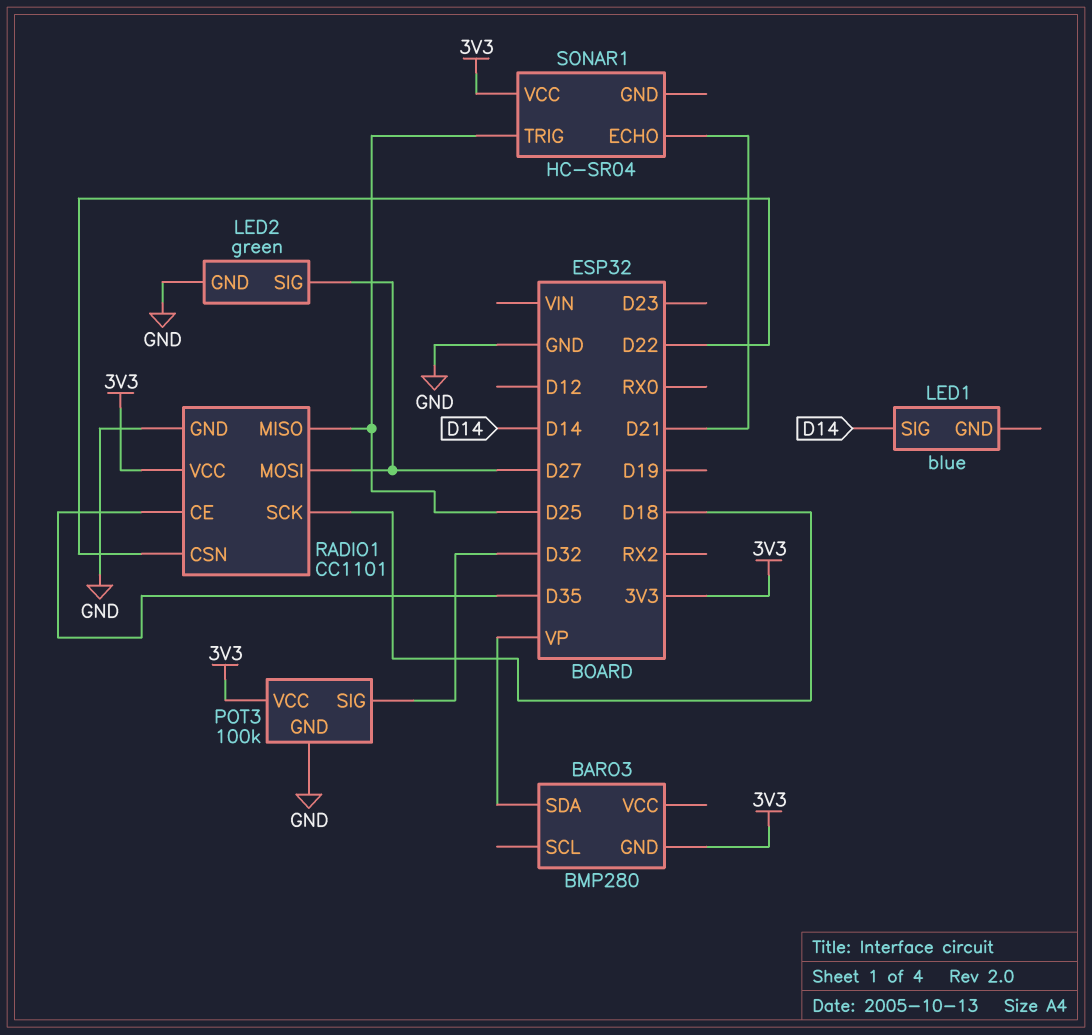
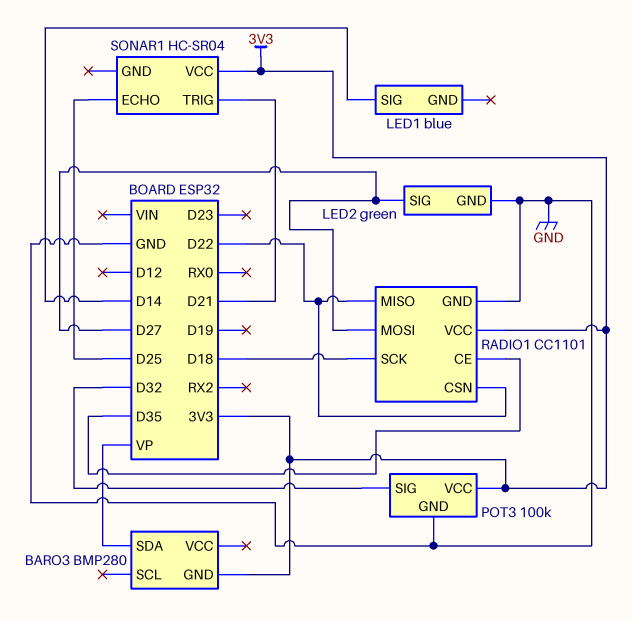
RADIO1 pin MISO: D25 -> D22
SONAR1 pin ECHO: D21 -> D25
SONAR1 pin TRIG: D25 -> D21

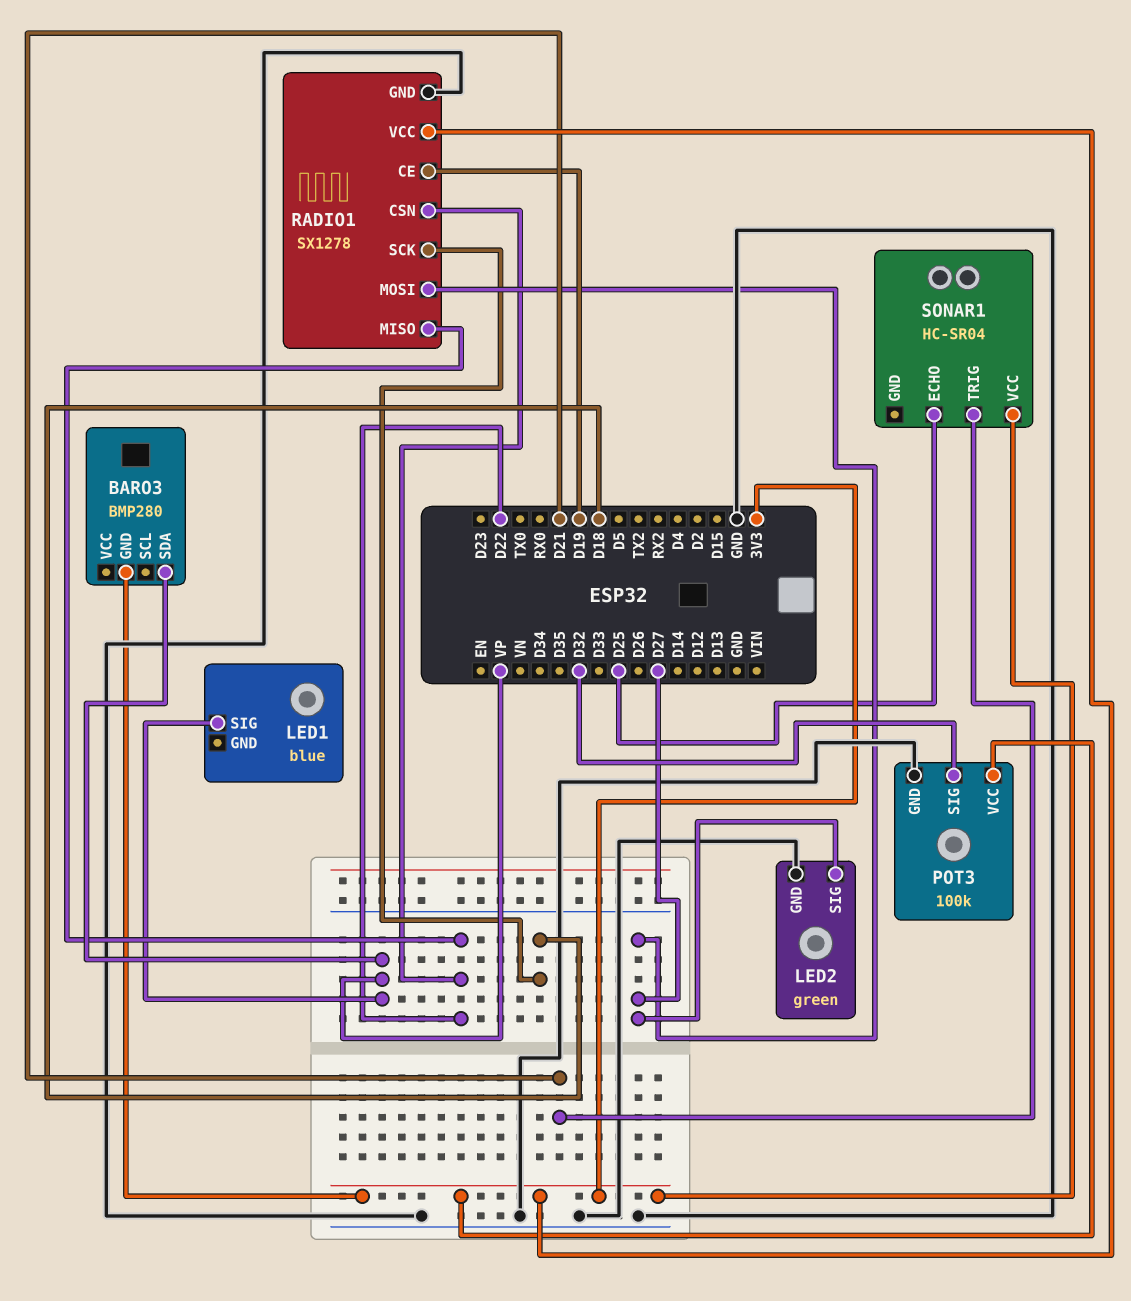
LED1 pin SIG: D14 -> VP
RADIO1: CC1101 -> SX1278
RADIO1 pin CE: D35 -> D19

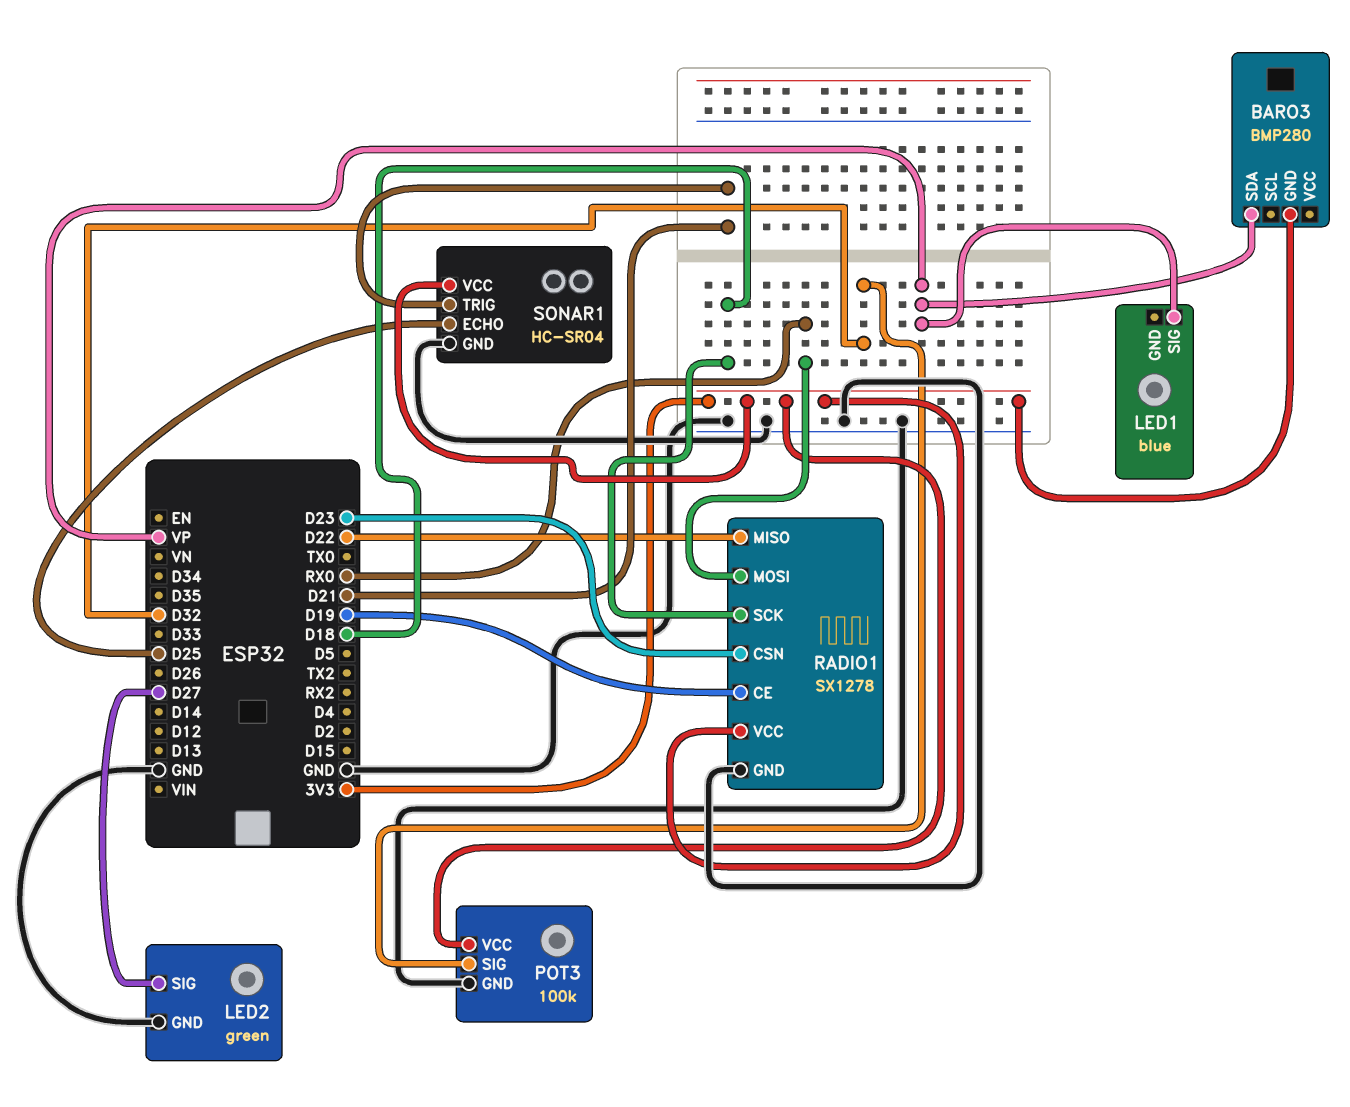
RADIO1 pin CSN: D22 -> D23
RADIO1 pin MOSI: D27 -> RX0
SONAR1 pin GND: none -> GND

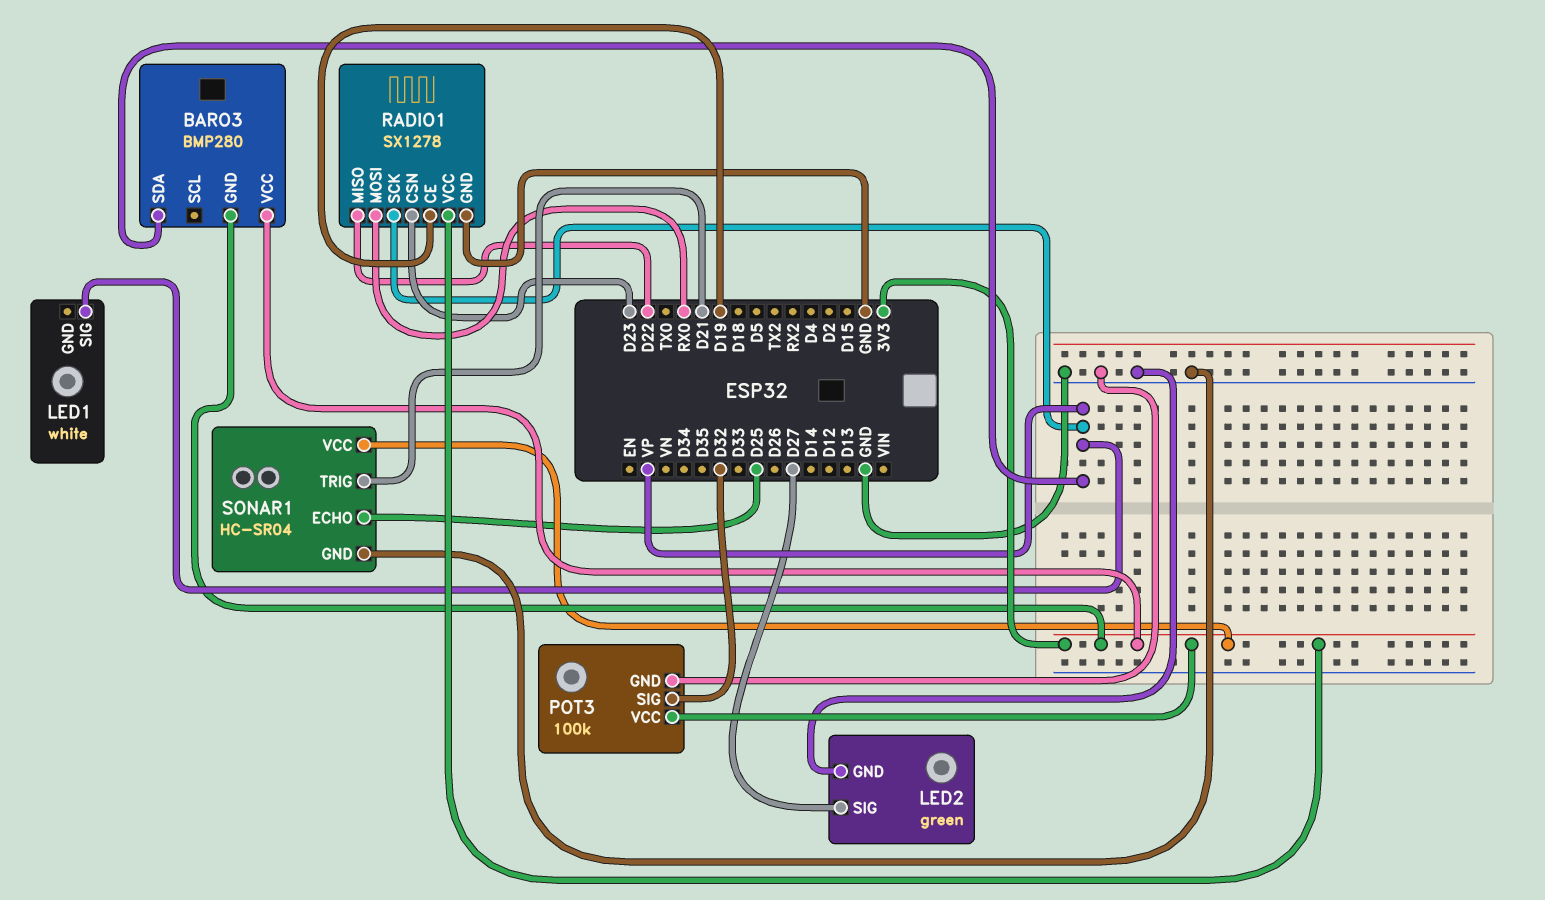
BARO3 pin VCC: none -> 3V3
LED1: blue -> white
RADIO1 pin SCK: D18 -> VP

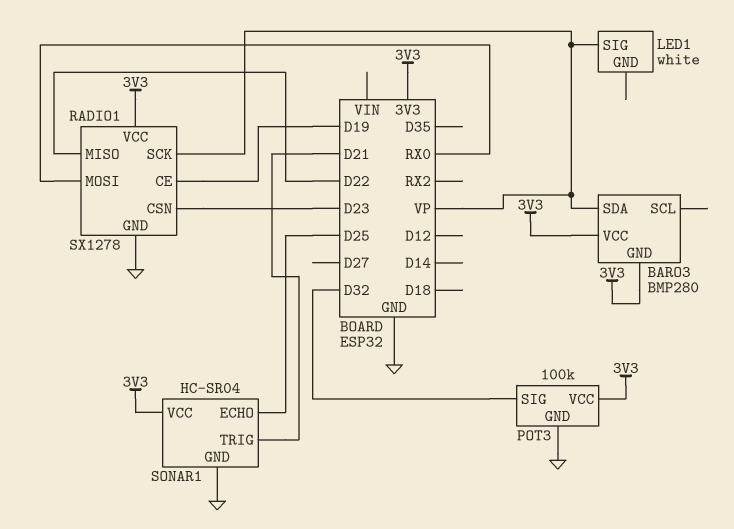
LED2: green -> none
LED2 pin GND: GND -> none
LED2 pin SIG: D27 -> none

